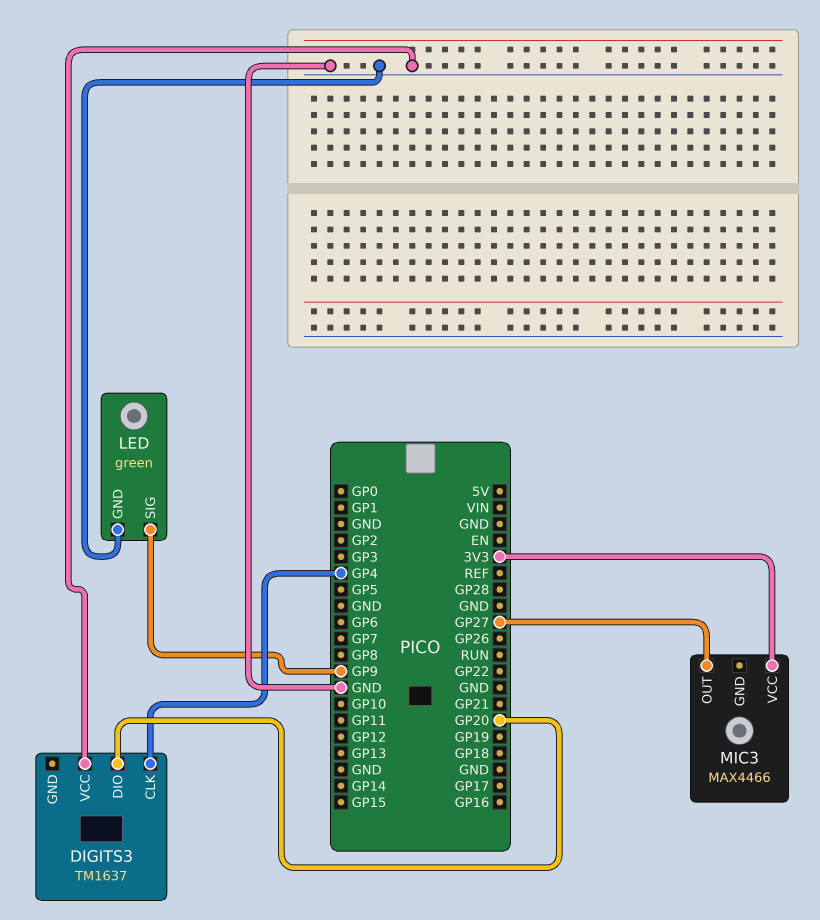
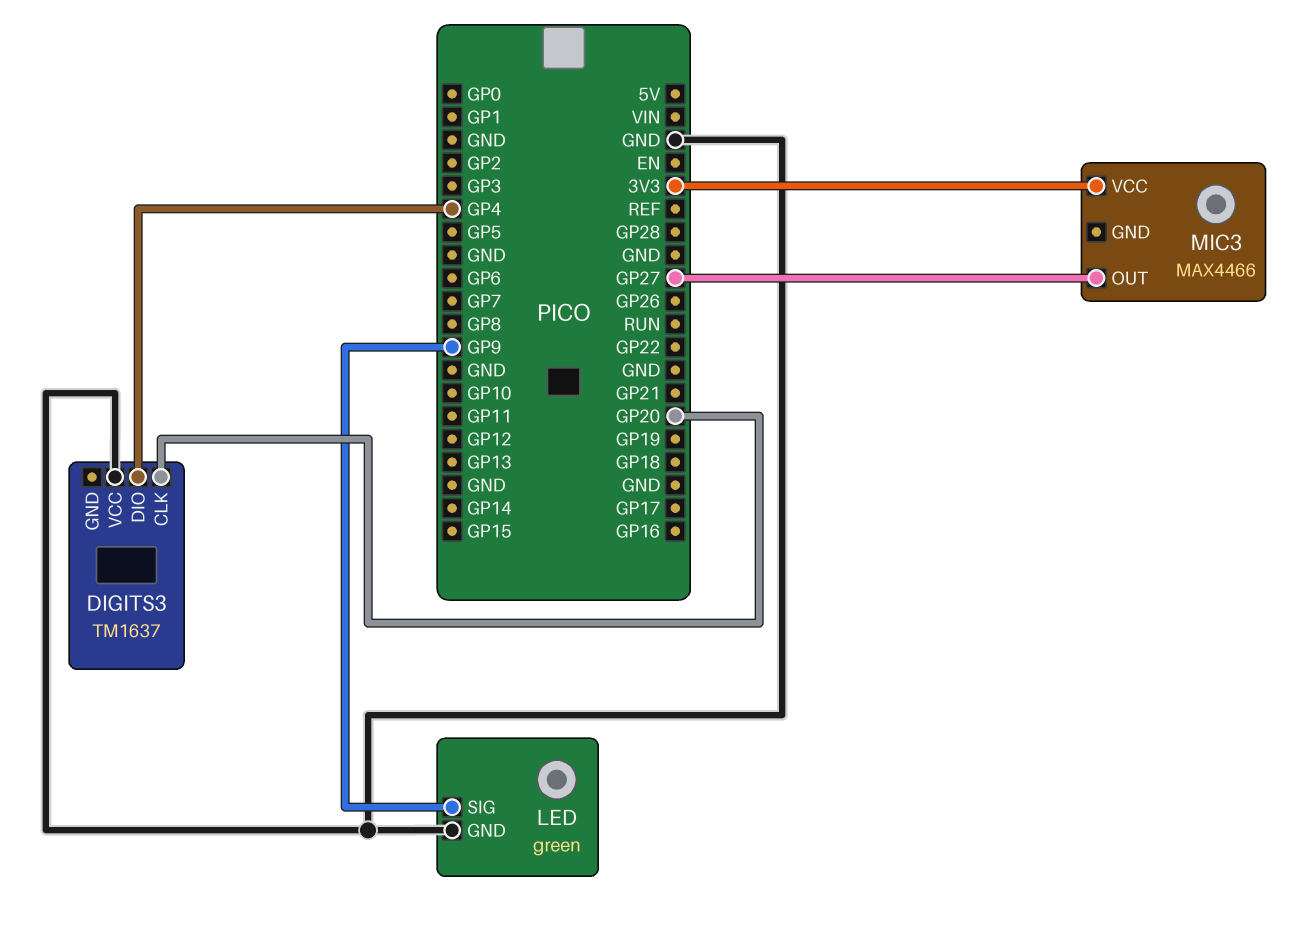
DIGITS3 pin CLK: GP4 -> GP20
DIGITS3 pin DIO: GP20 -> GP4

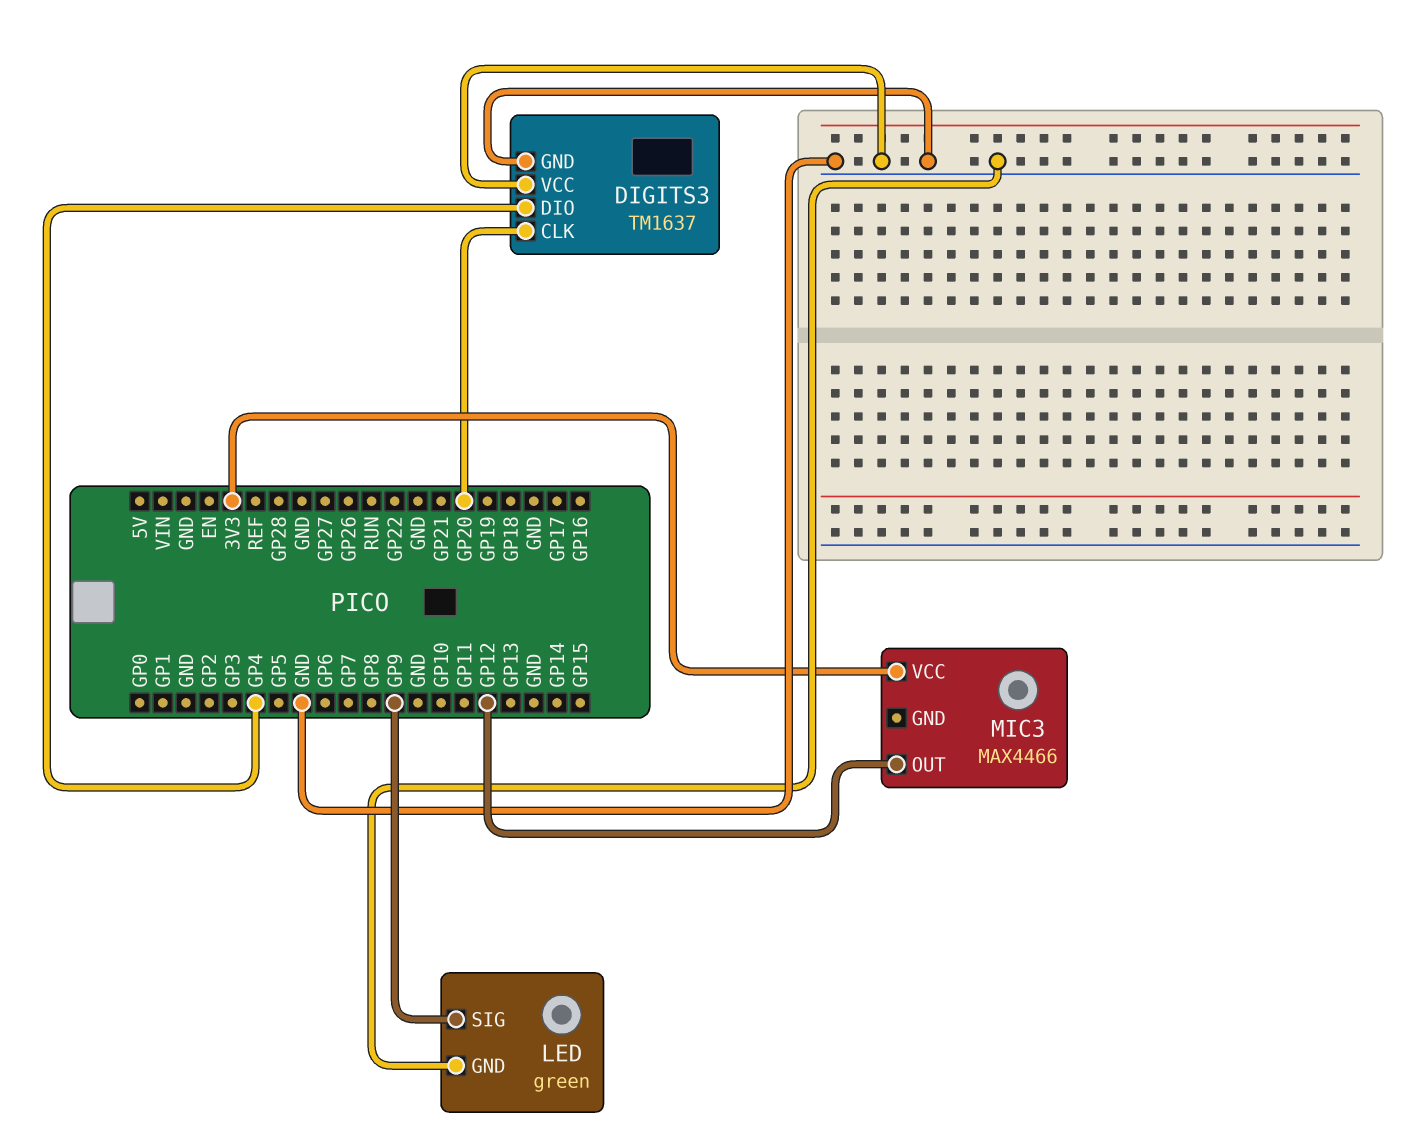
DIGITS3 pin GND: none -> GND
MIC3 pin OUT: GP27 -> GP12

